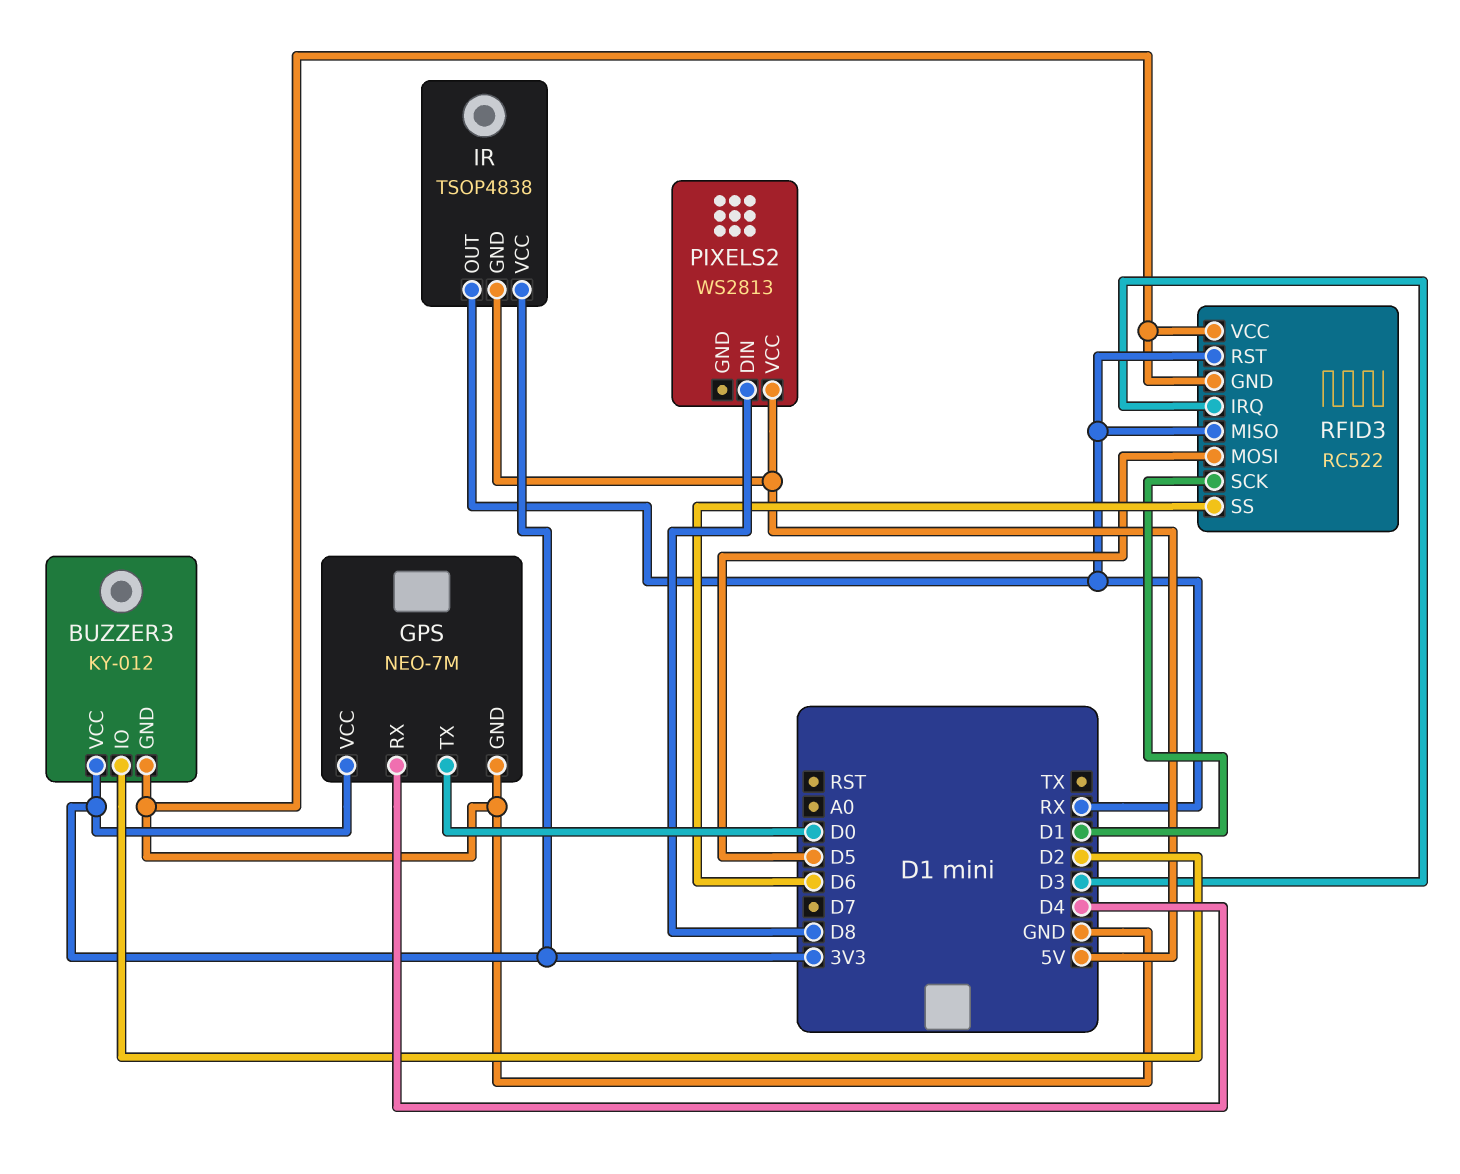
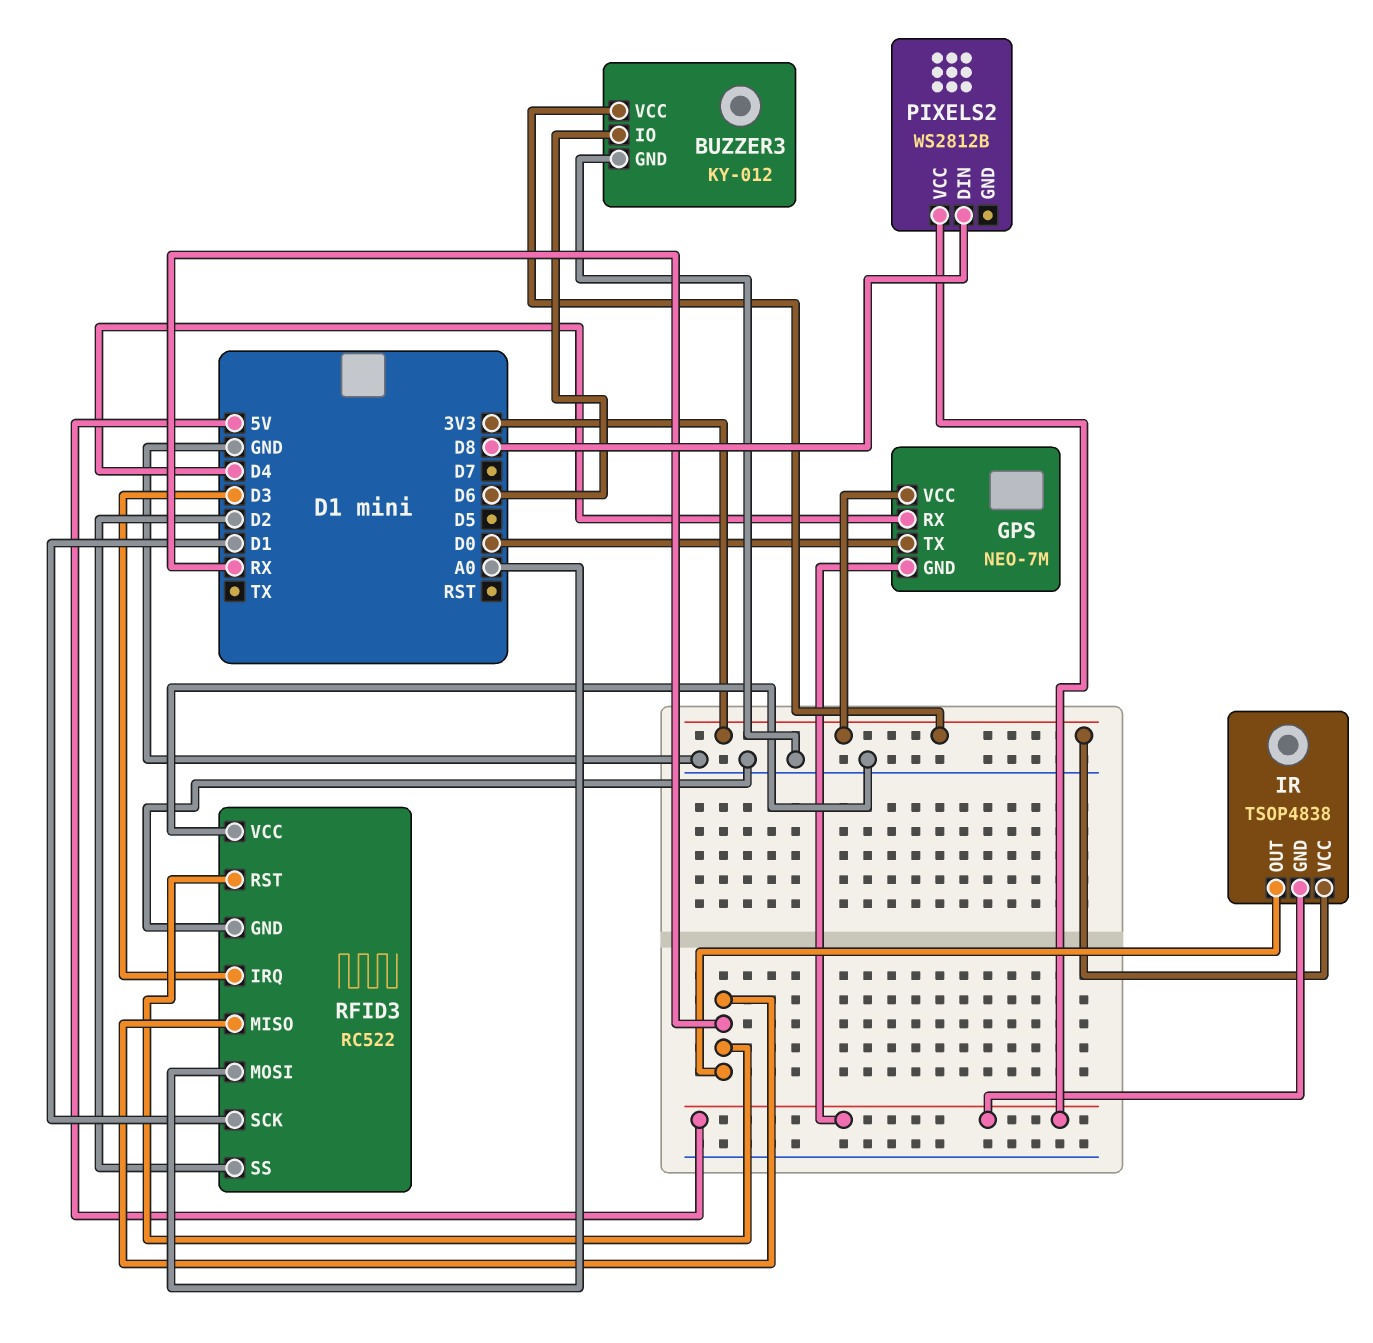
BUZZER3 pin IO: D2 -> D6
GPS pin GND: GND -> 5V
PIXELS2: WS2813 -> WS2812B
RFID3 pin MOSI: D5 -> A0
RFID3 pin SS: D6 -> D2

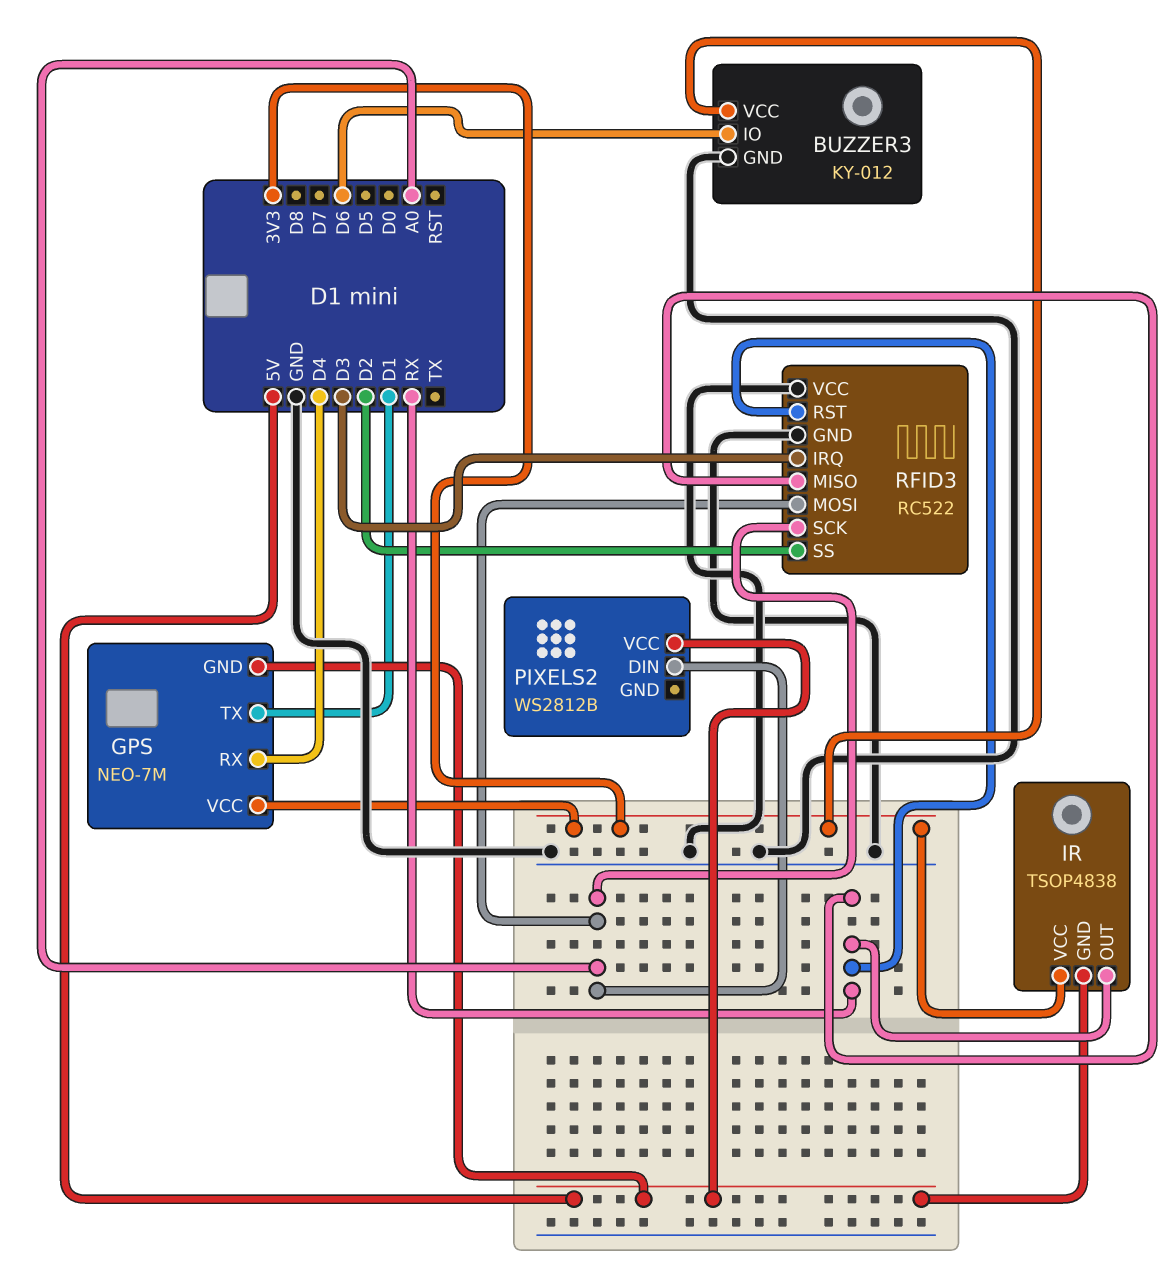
GPS pin TX: D0 -> D1
PIXELS2 pin DIN: D8 -> A0
RFID3 pin SCK: D1 -> A0

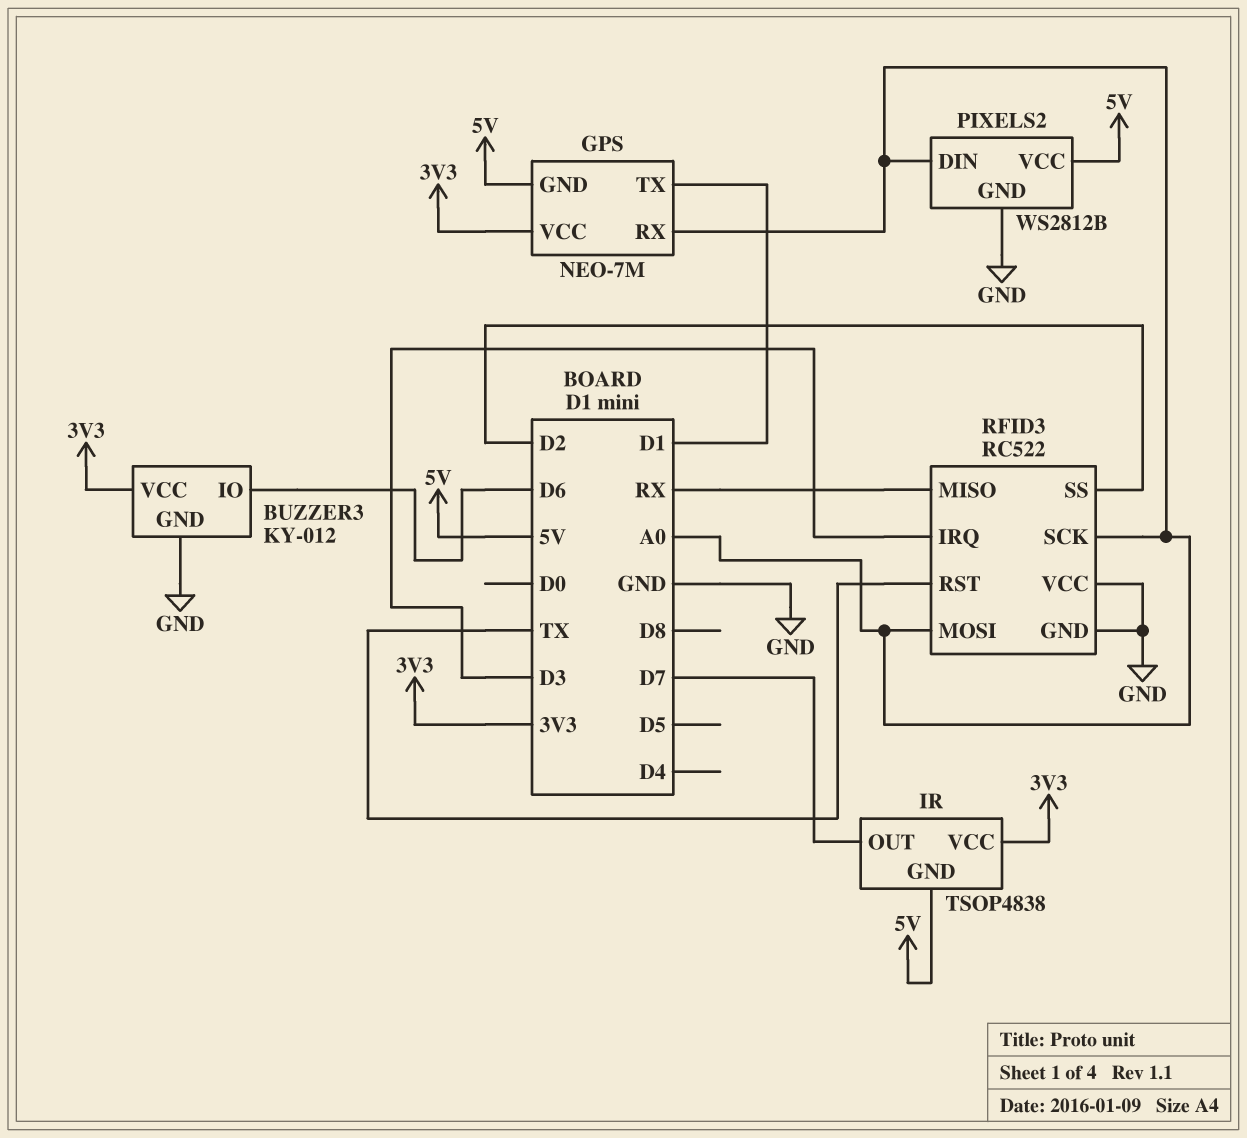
GPS pin RX: D4 -> A0
IR pin OUT: RX -> D7
PIXELS2 pin GND: none -> GND
RFID3 pin RST: RX -> TX

